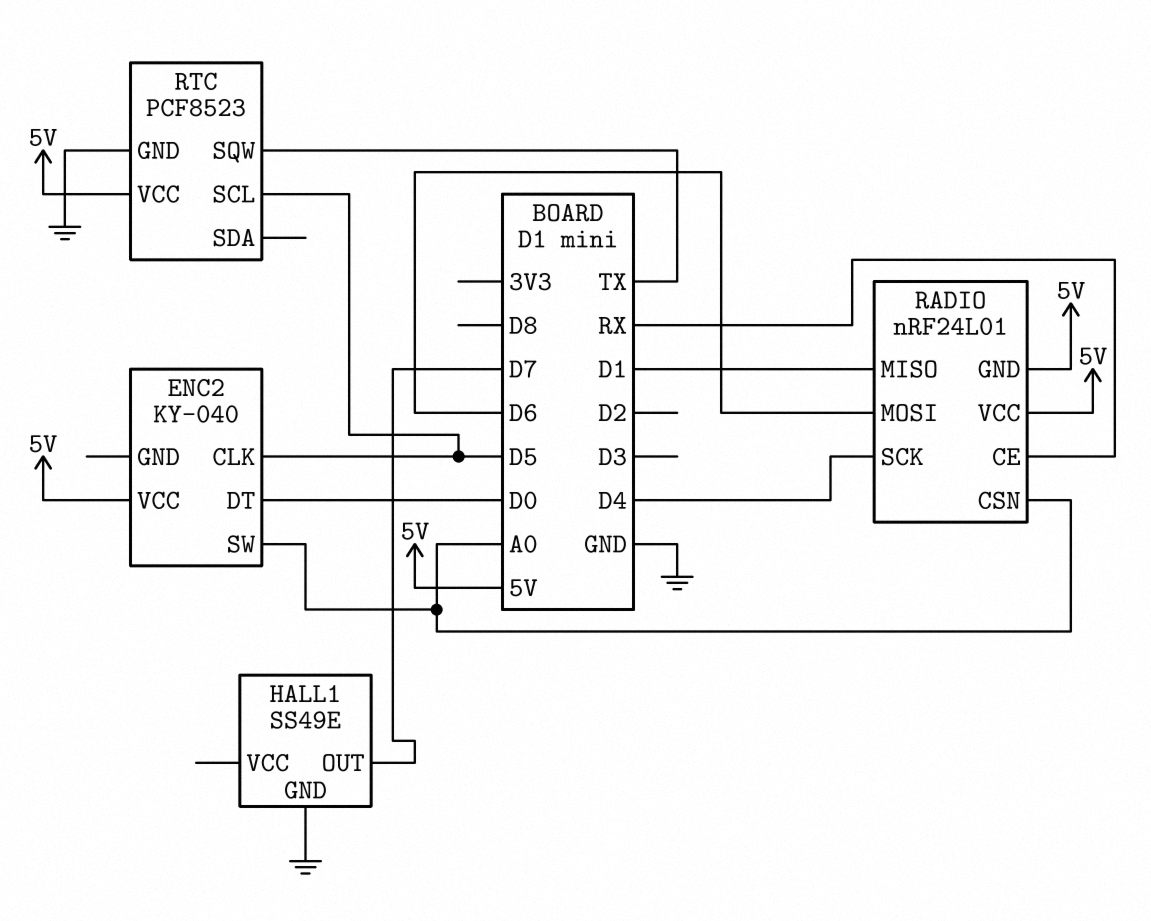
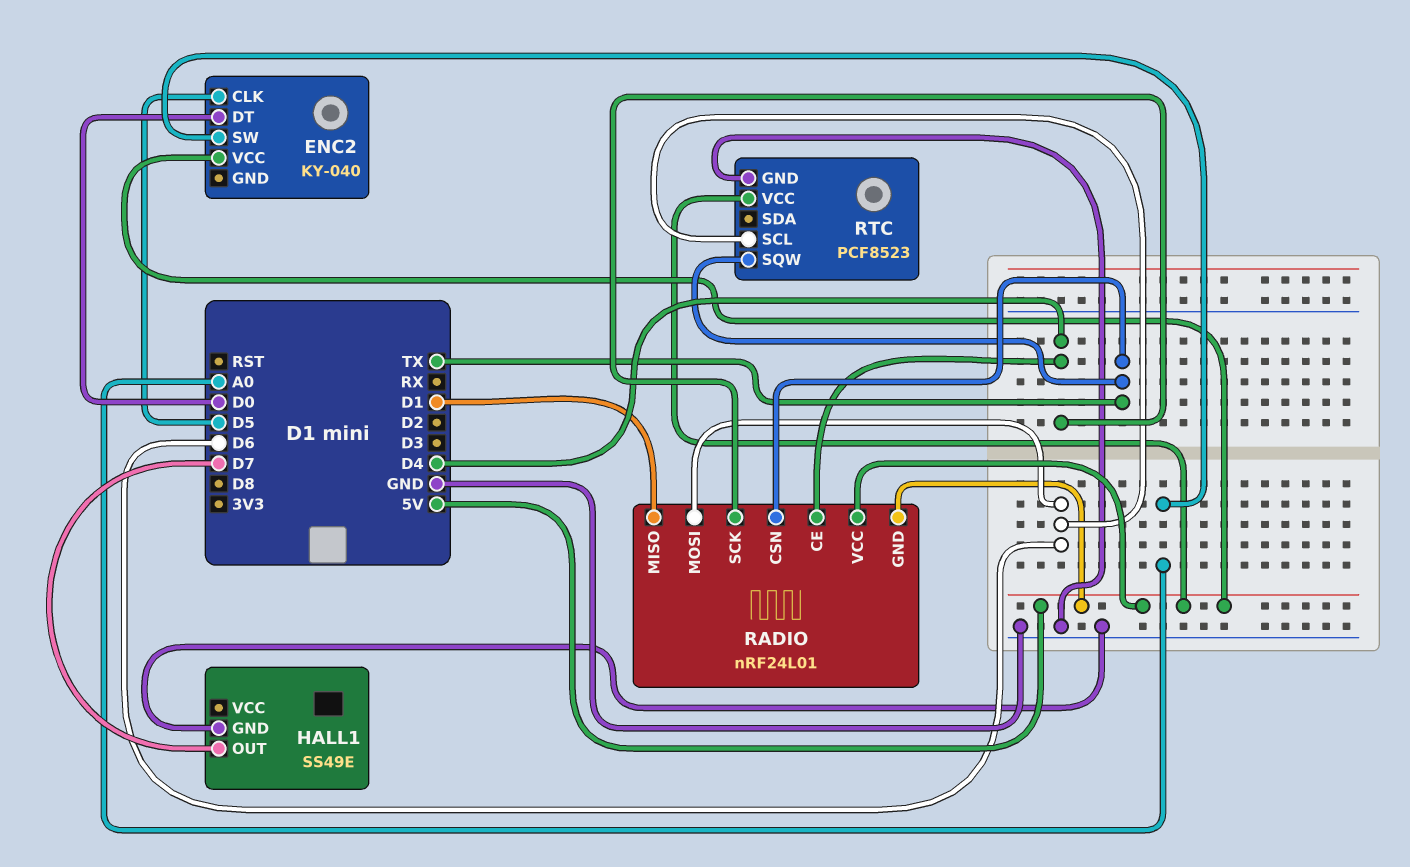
RADIO pin CE: RX -> D4
RADIO pin CSN: A0 -> TX
RTC pin SCL: D5 -> D6

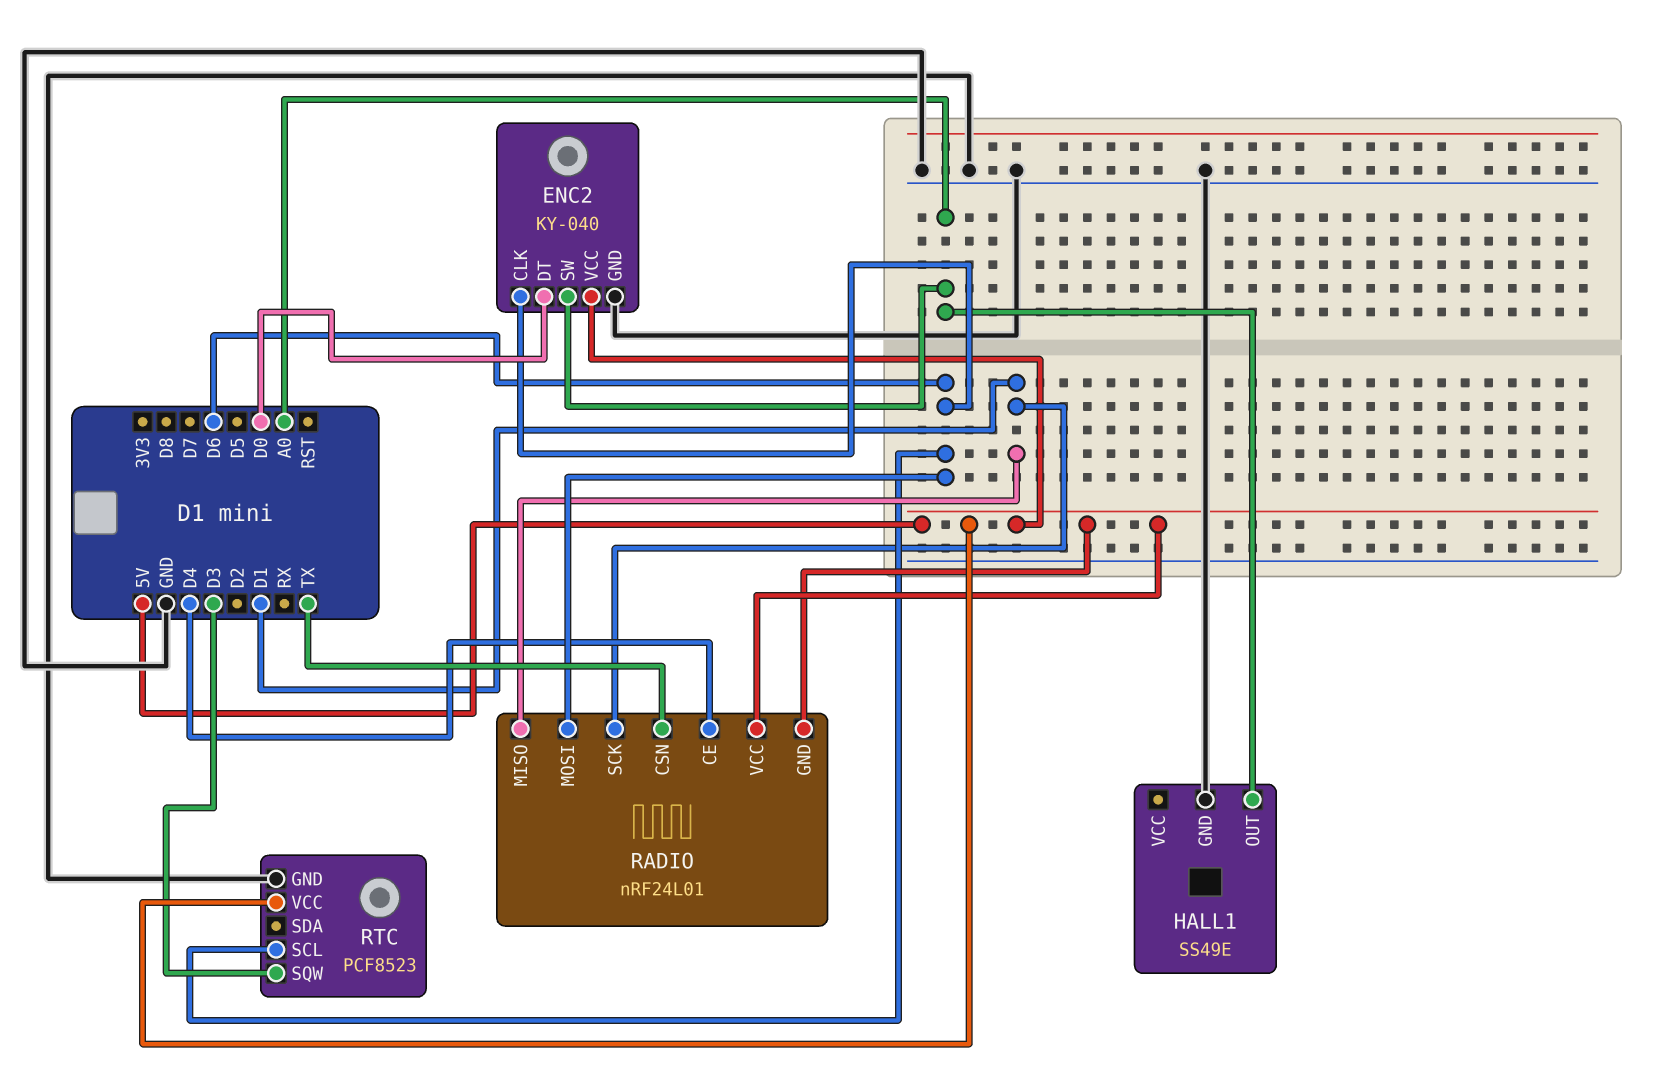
ENC2 pin CLK: D5 -> D6
ENC2 pin GND: none -> GND
HALL1 pin OUT: D7 -> A0
RADIO pin SCK: D4 -> D1
RTC pin SQW: TX -> D3

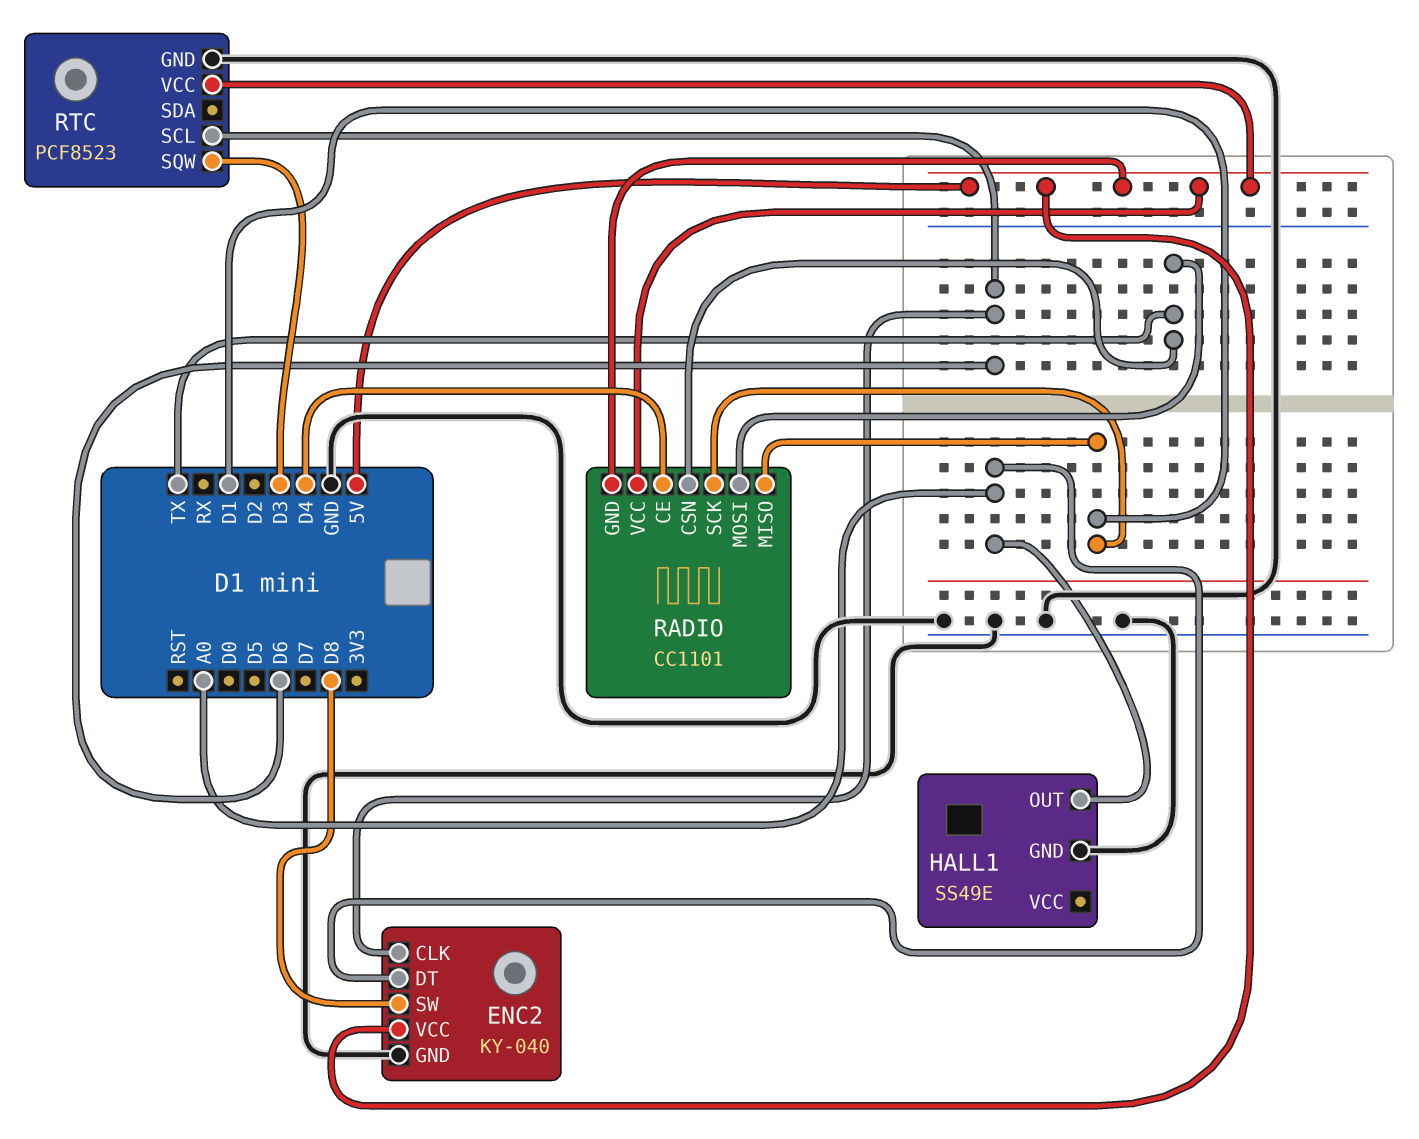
ENC2 pin DT: D0 -> A0
ENC2 pin SW: A0 -> D8
RADIO: nRF24L01 -> CC1101
RADIO pin MOSI: D6 -> TX

